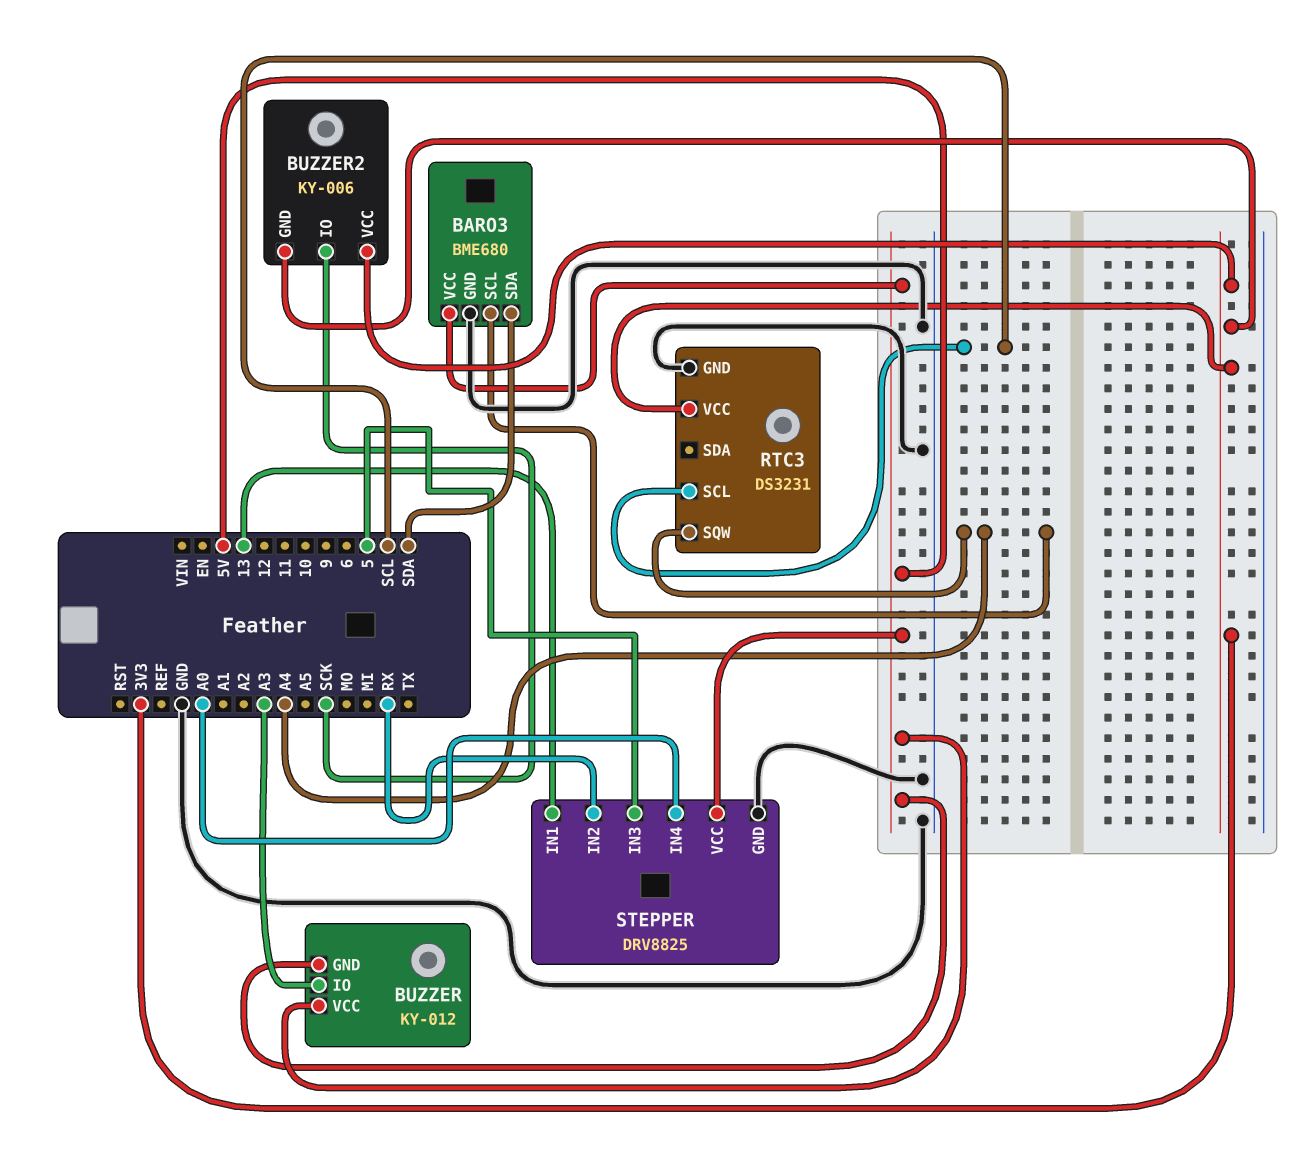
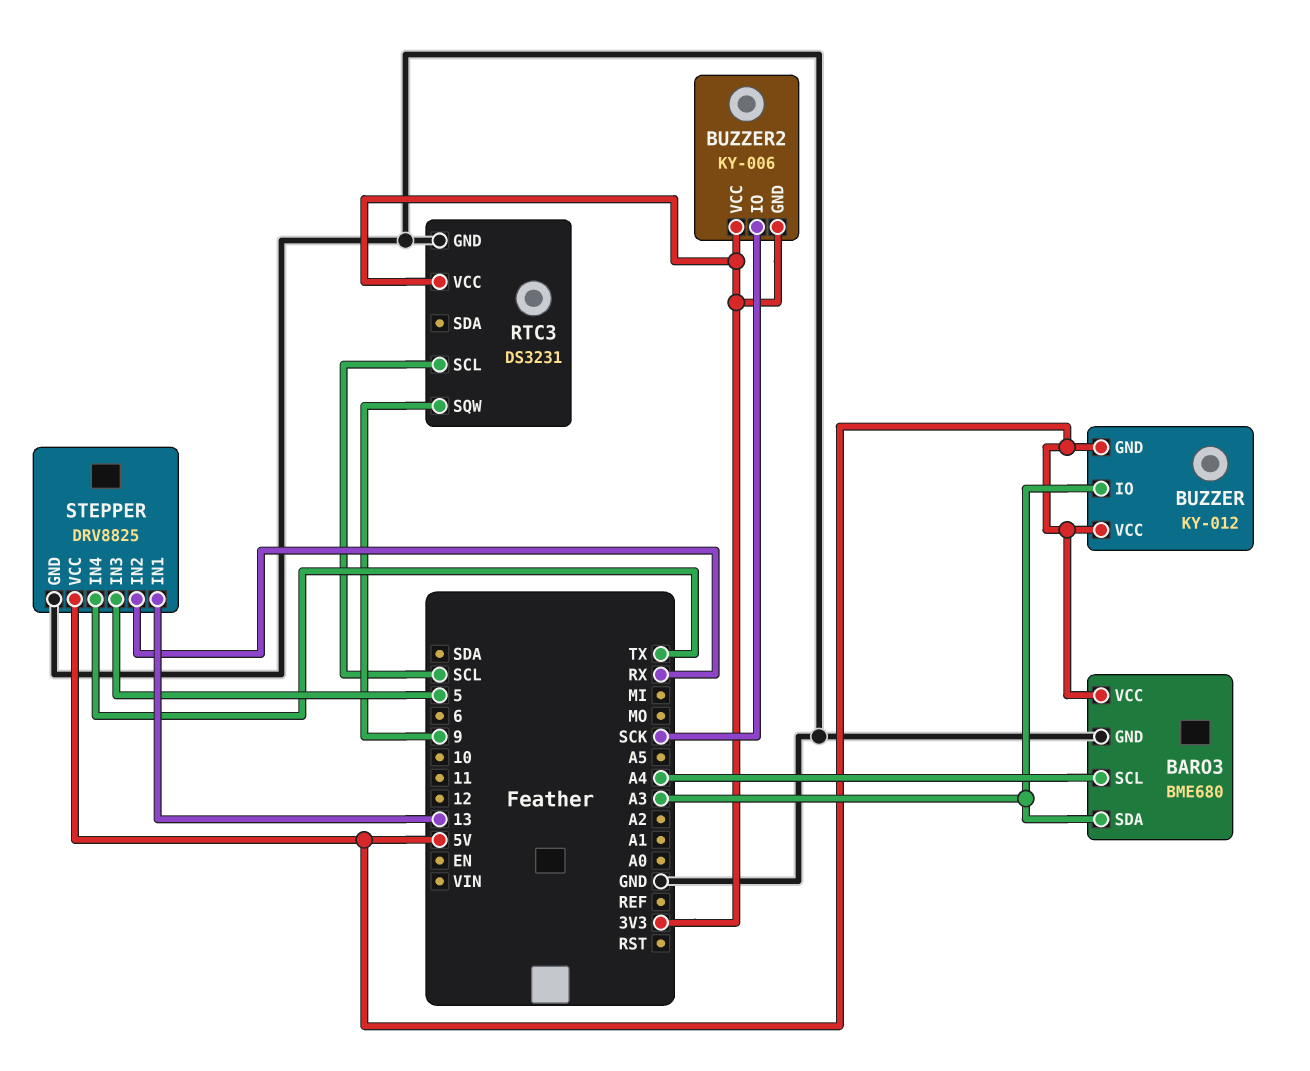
BARO3 pin SDA: SDA -> A3
RTC3 pin SQW: A4 -> 9
STEPPER pin IN4: A0 -> TX

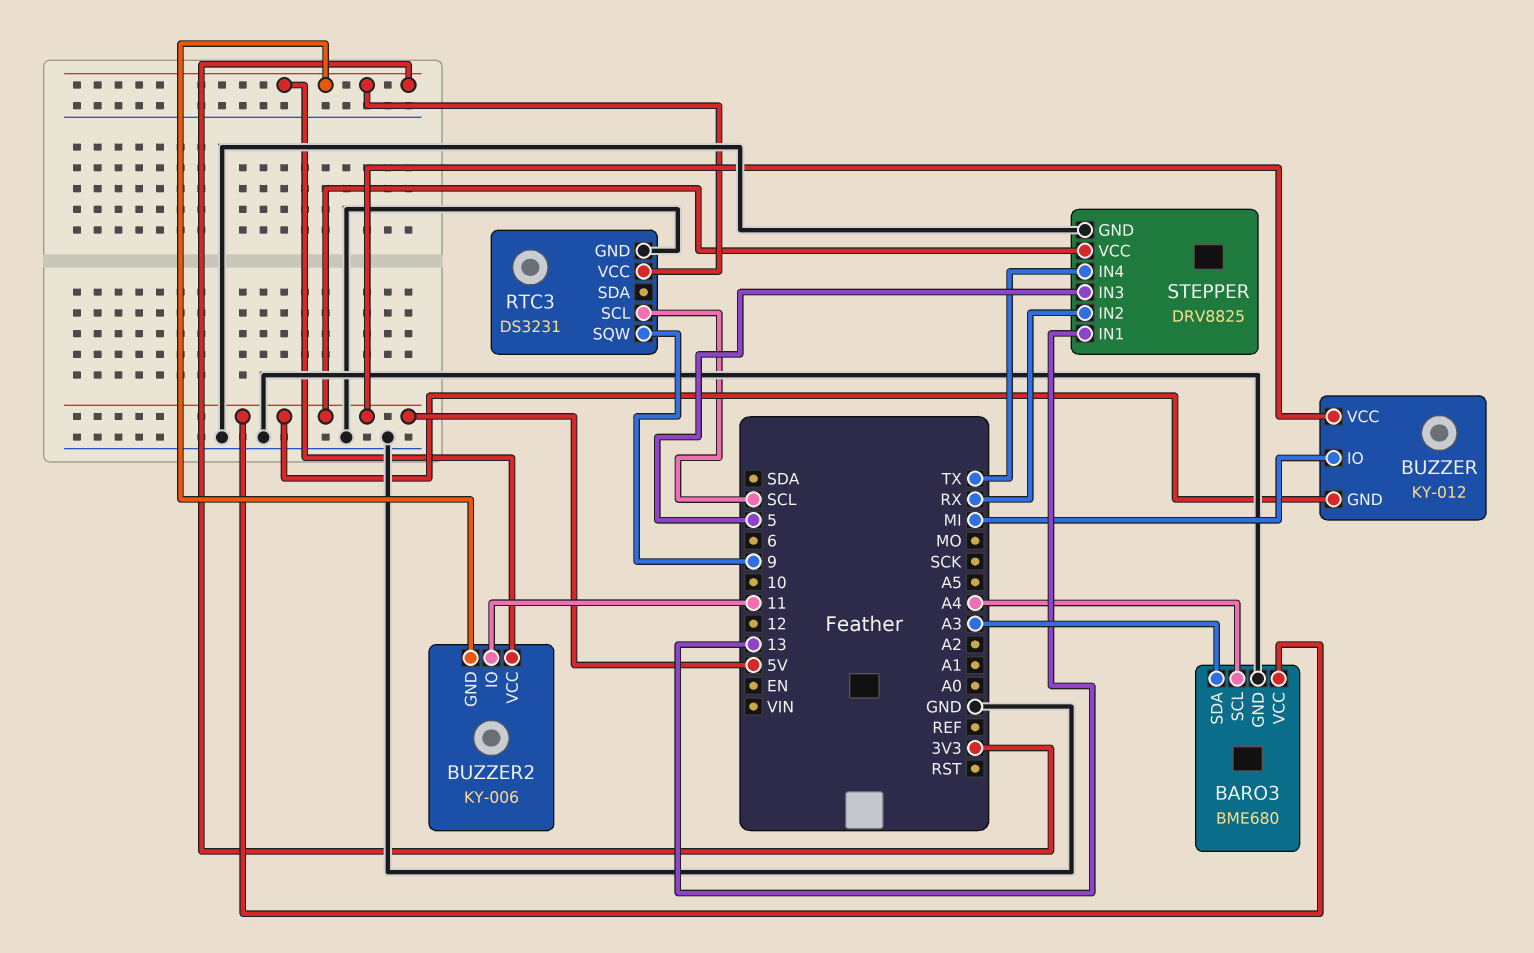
BUZZER pin IO: A3 -> MI
BUZZER2 pin IO: SCK -> 11

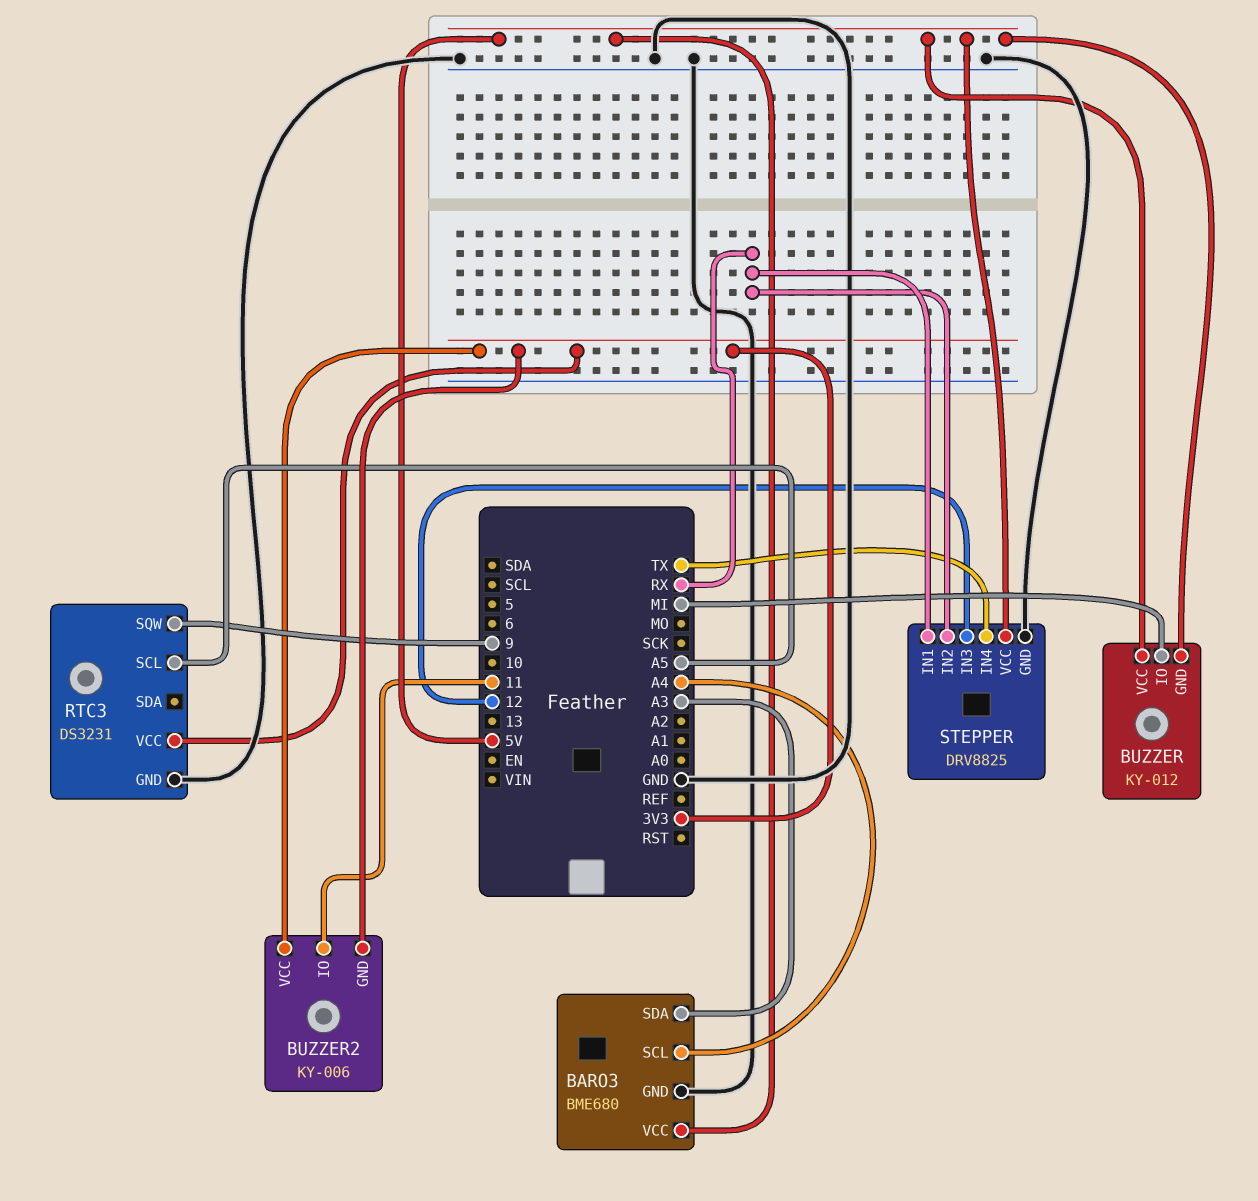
RTC3 pin SCL: SCL -> A5
STEPPER pin IN1: 13 -> RX
STEPPER pin IN3: 5 -> 12

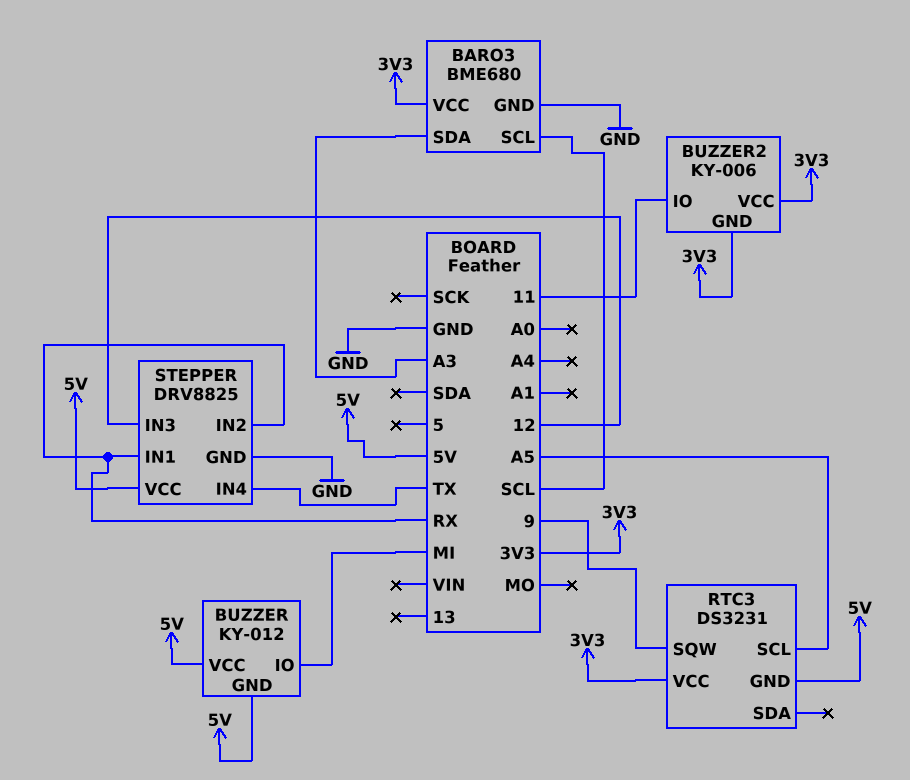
BARO3 pin SCL: A4 -> SCL
BARO3 pin VCC: 5V -> 3V3
RTC3 pin GND: GND -> 5V

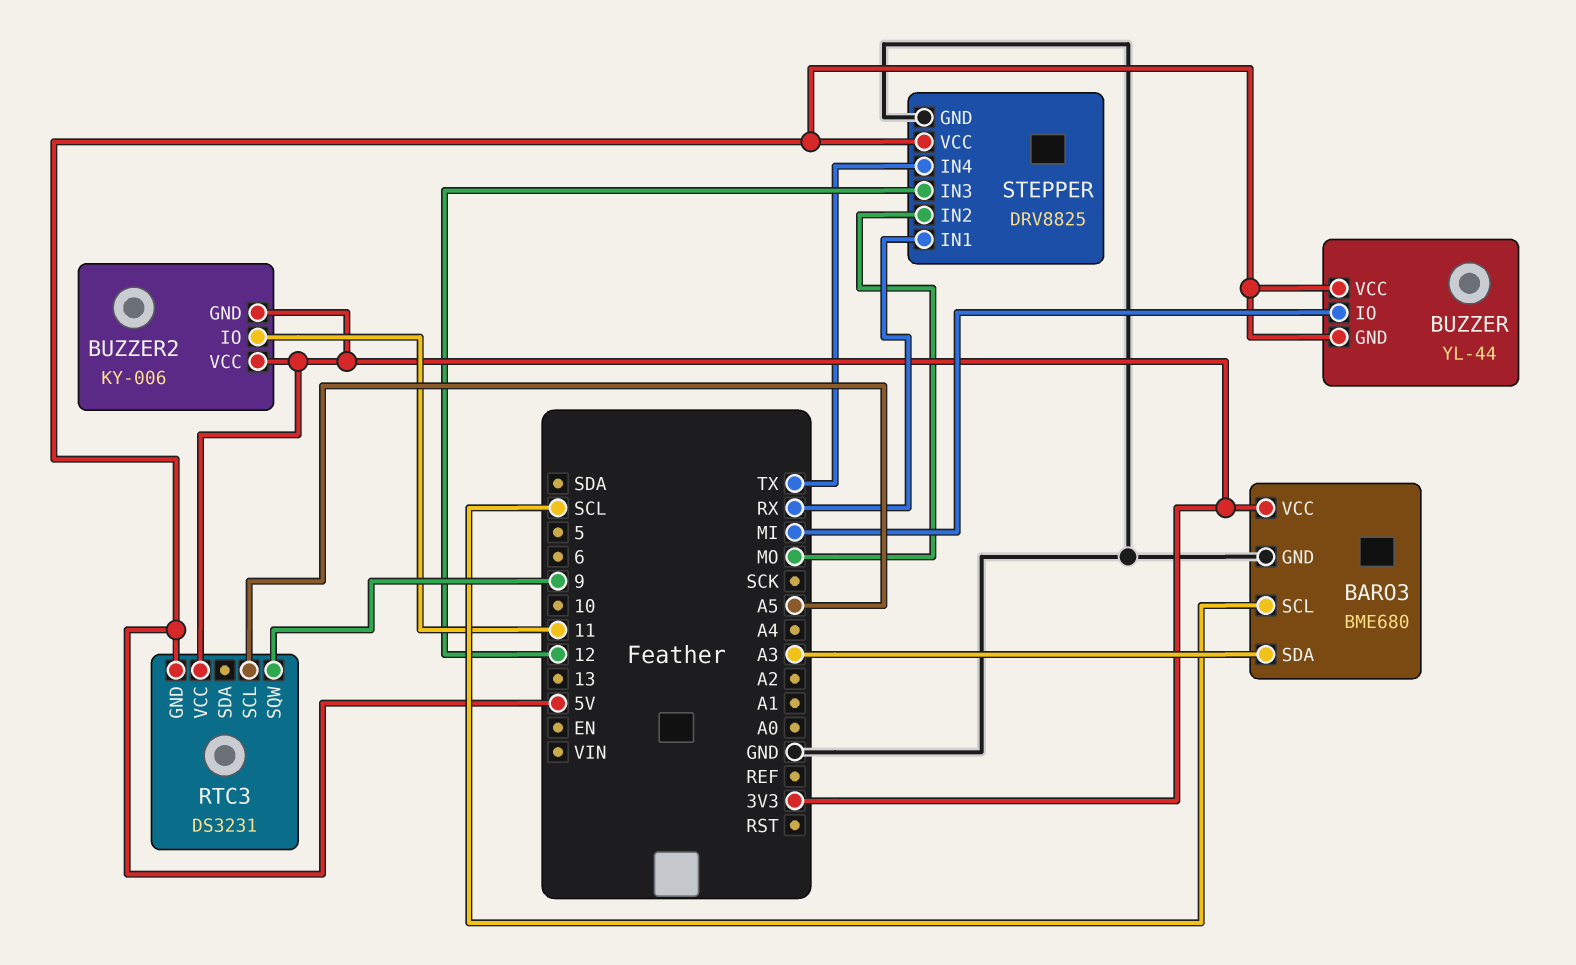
BUZZER: KY-012 -> YL-44
STEPPER pin IN2: RX -> MO

